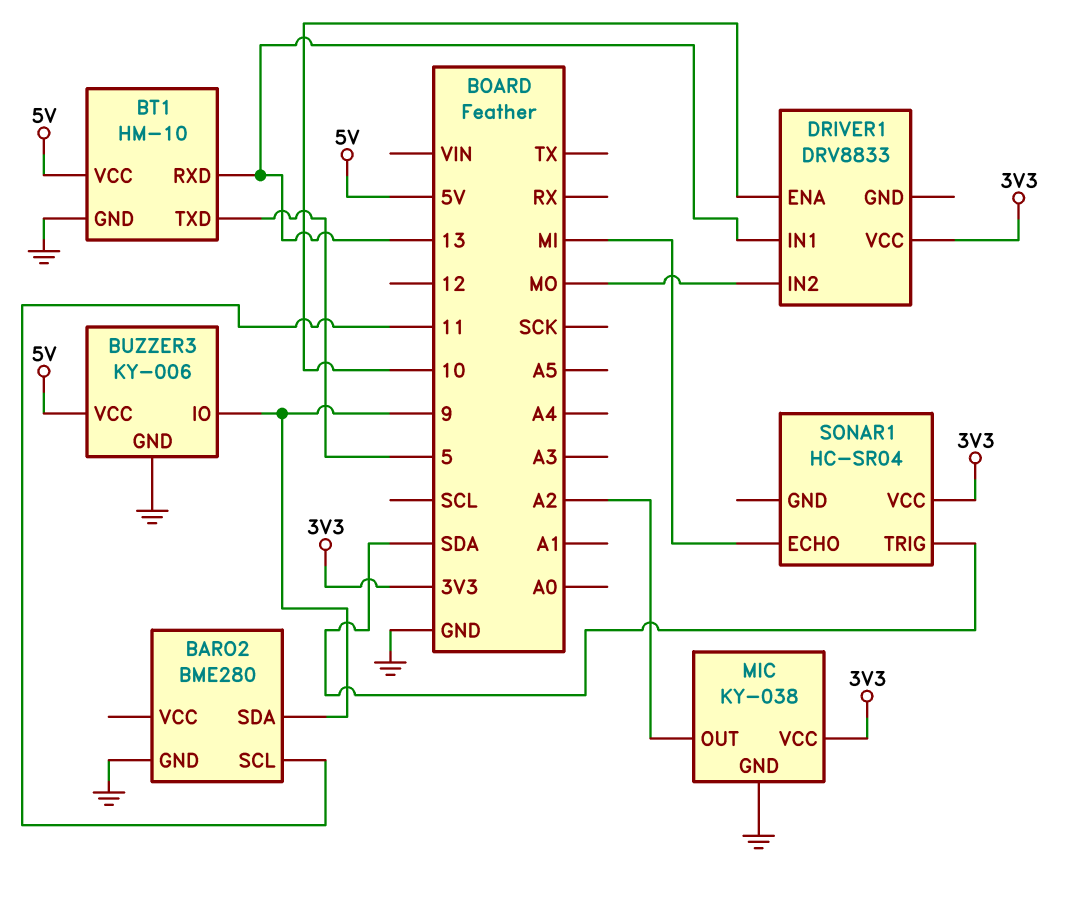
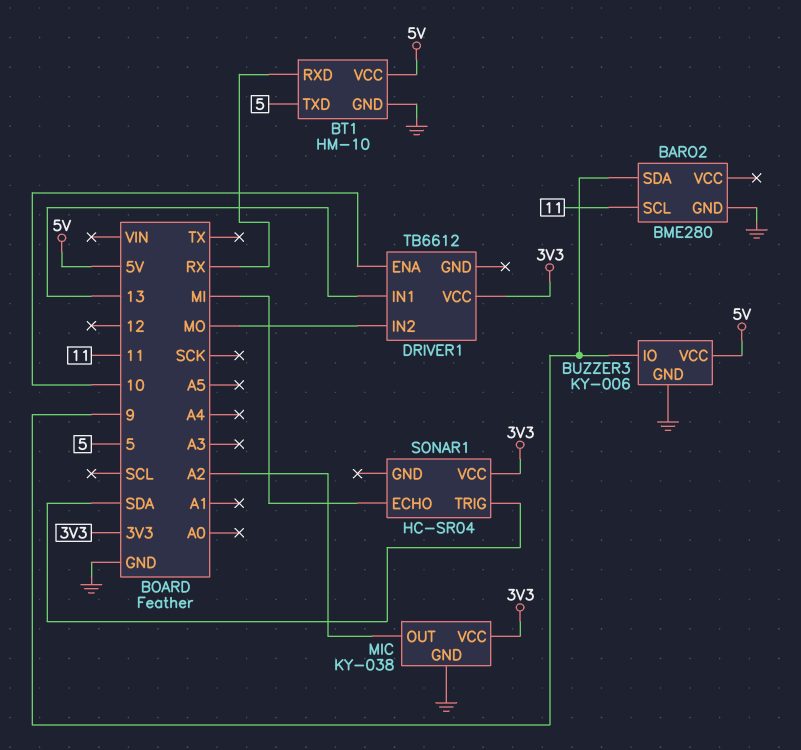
BT1 pin RXD: 13 -> RX
DRIVER1: DRV8833 -> TB6612

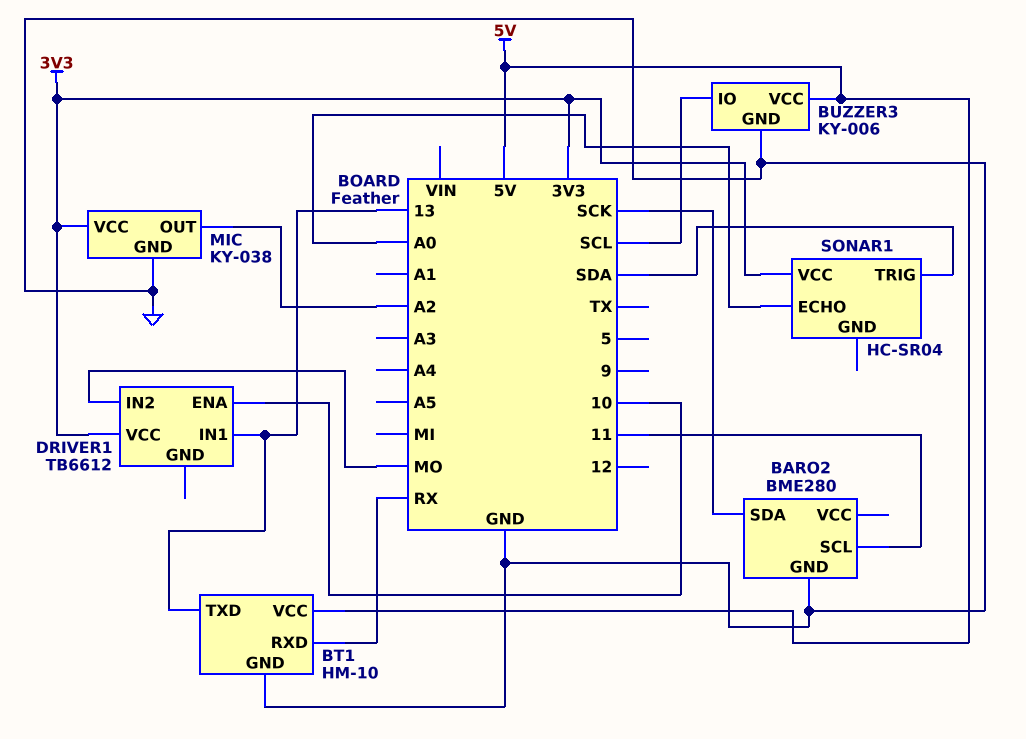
BARO2 pin SDA: 9 -> SCK
BT1 pin TXD: 5 -> 13
BUZZER3 pin IO: 9 -> SCL
SONAR1 pin ECHO: MI -> A0

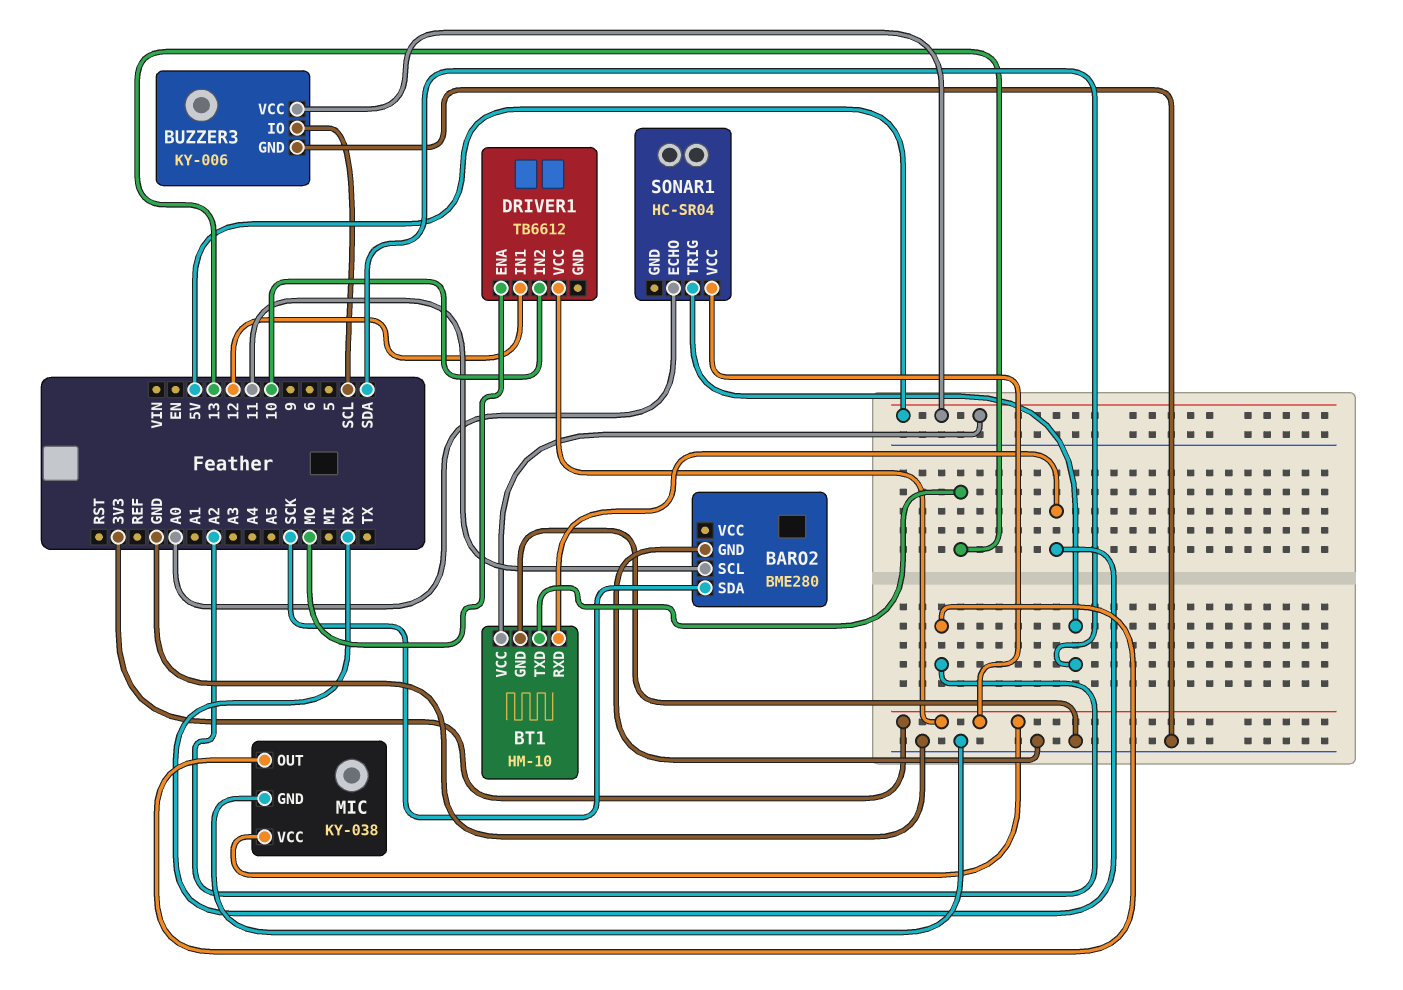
DRIVER1 pin ENA: 10 -> MO
DRIVER1 pin IN1: 13 -> 12
DRIVER1 pin IN2: MO -> 10

